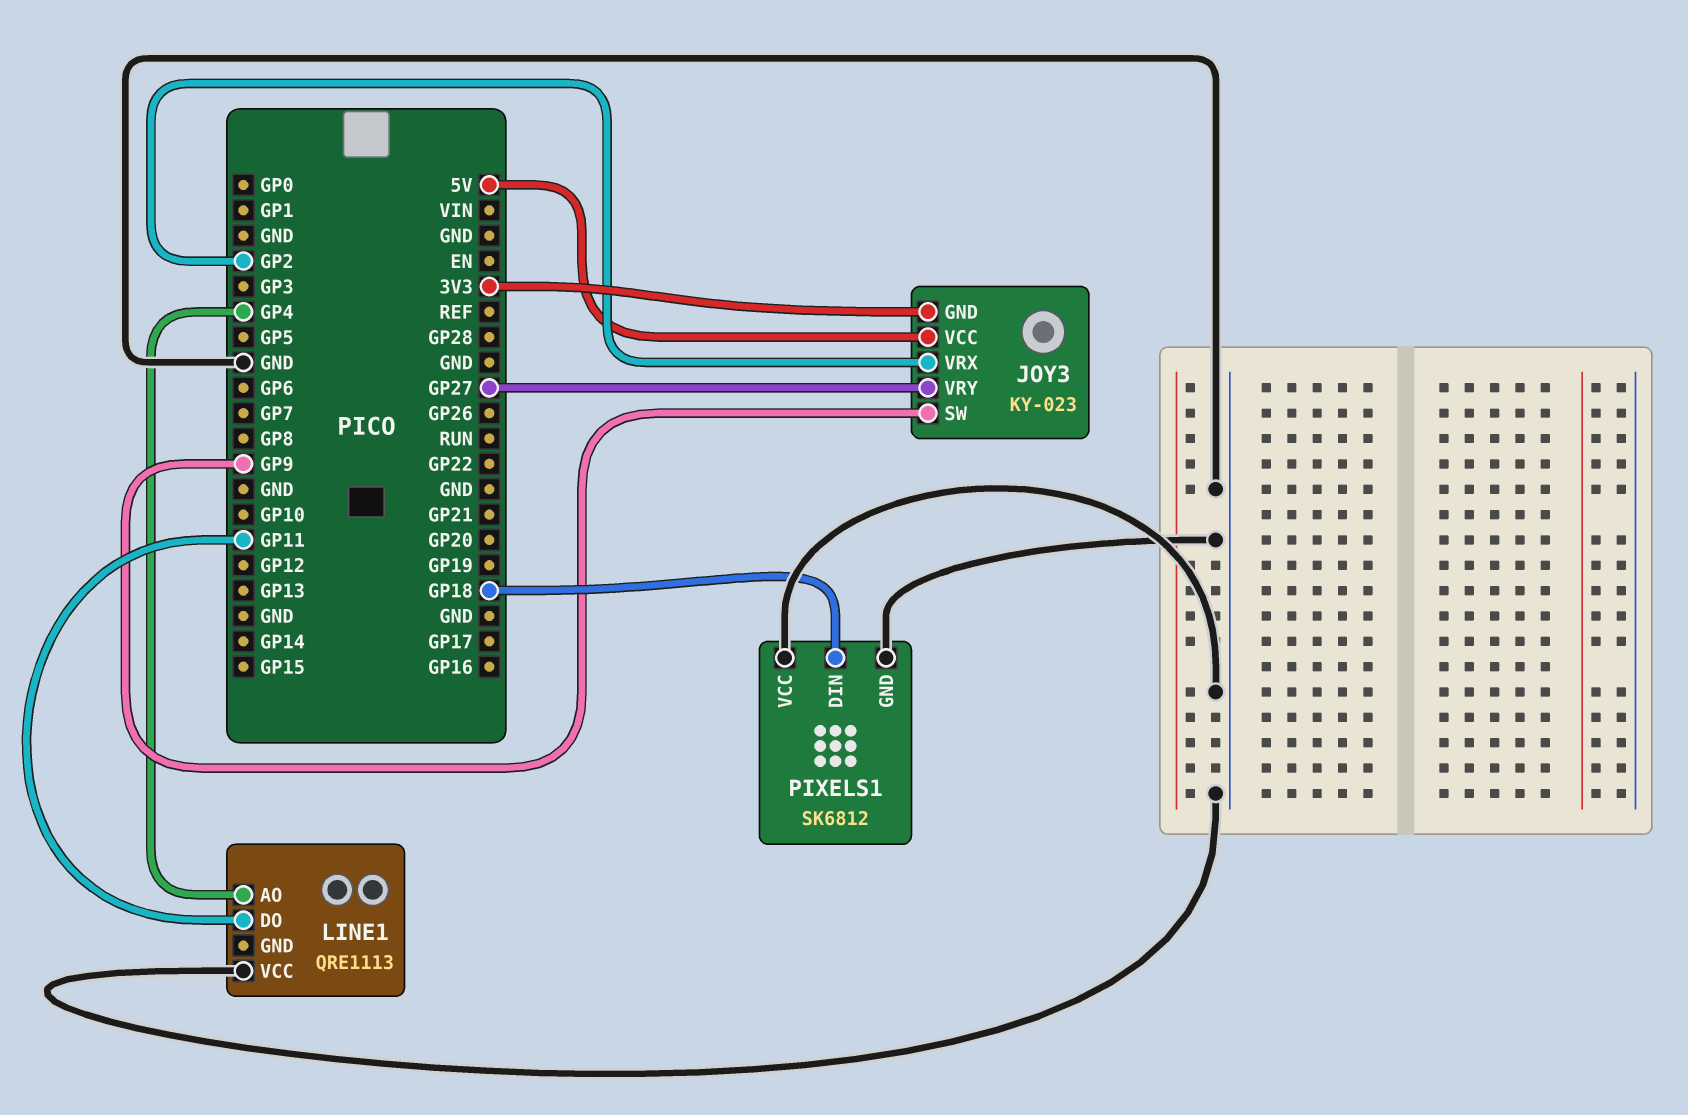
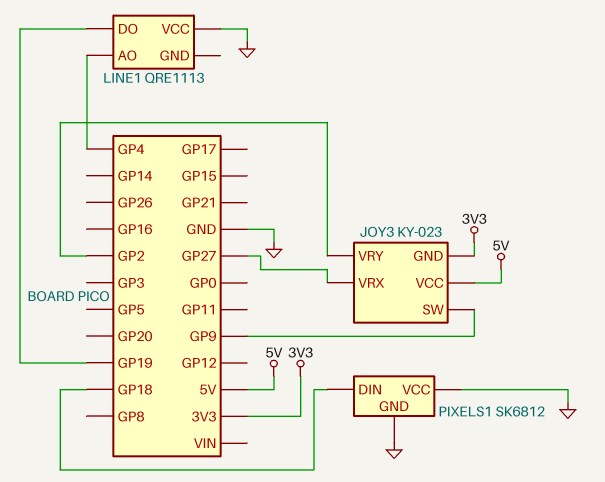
JOY3 pin VRX: GP2 -> GP27
JOY3 pin VRY: GP27 -> GP2
LINE1 pin DO: GP11 -> GP19

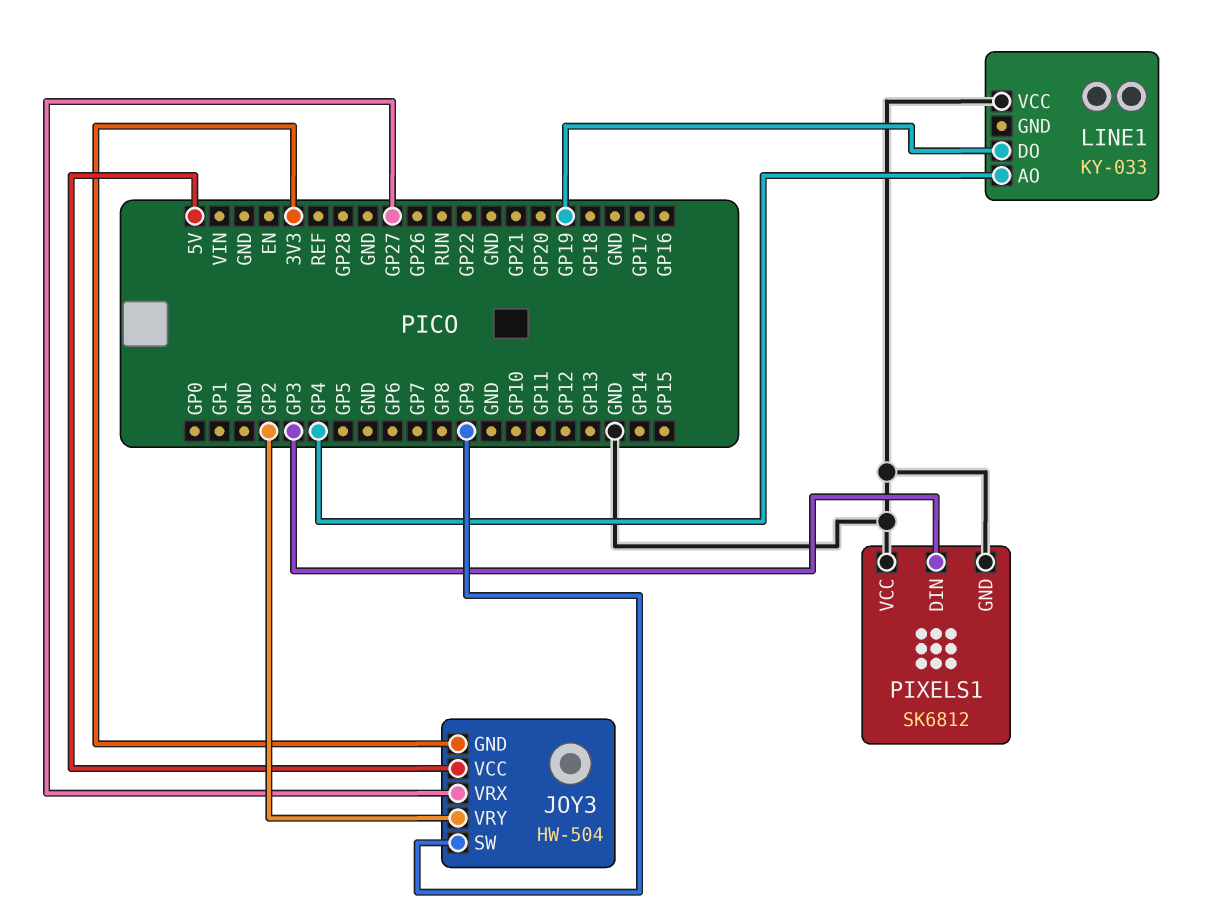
JOY3: KY-023 -> HW-504
LINE1: QRE1113 -> KY-033
PIXELS1 pin DIN: GP18 -> GP3

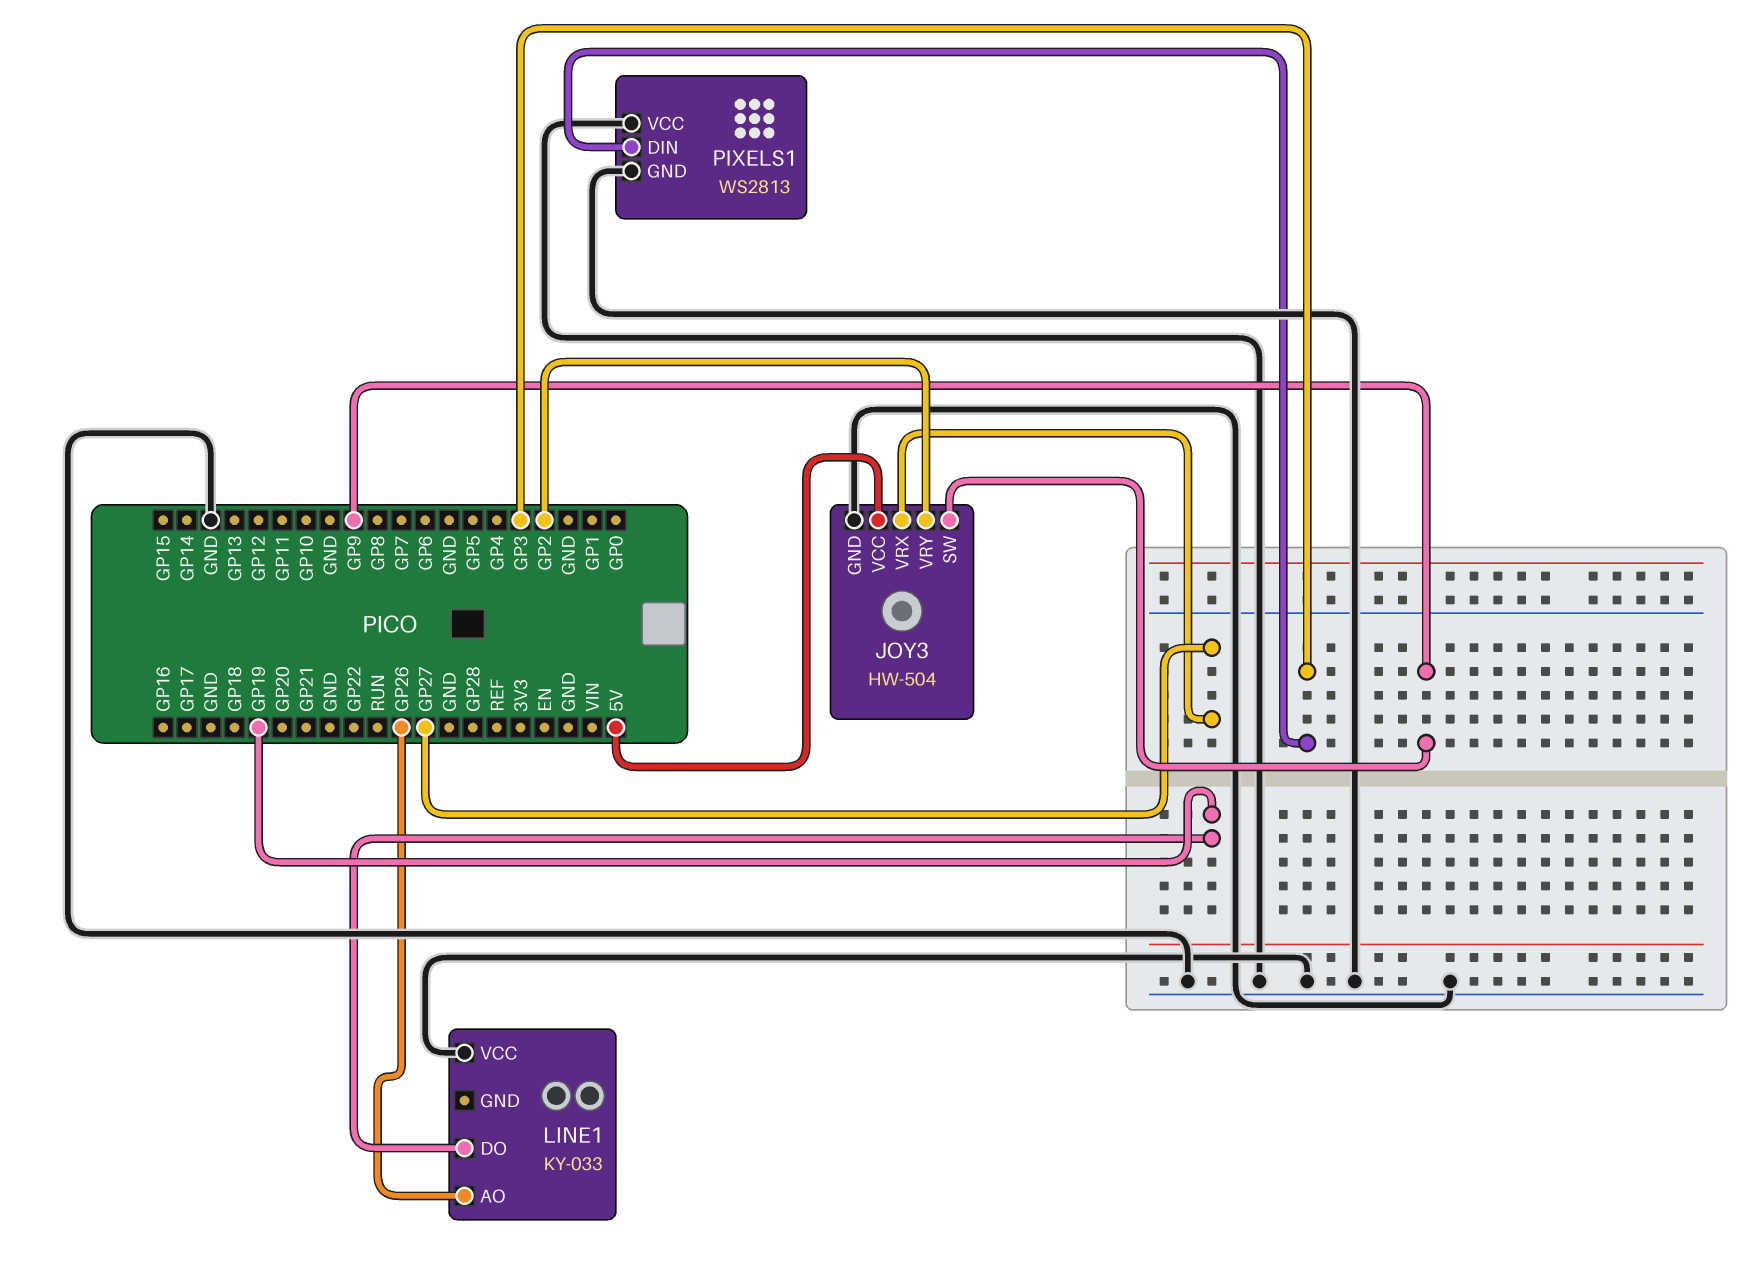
JOY3 pin GND: 3V3 -> GND
LINE1 pin AO: GP4 -> GP26
PIXELS1: SK6812 -> WS2813

